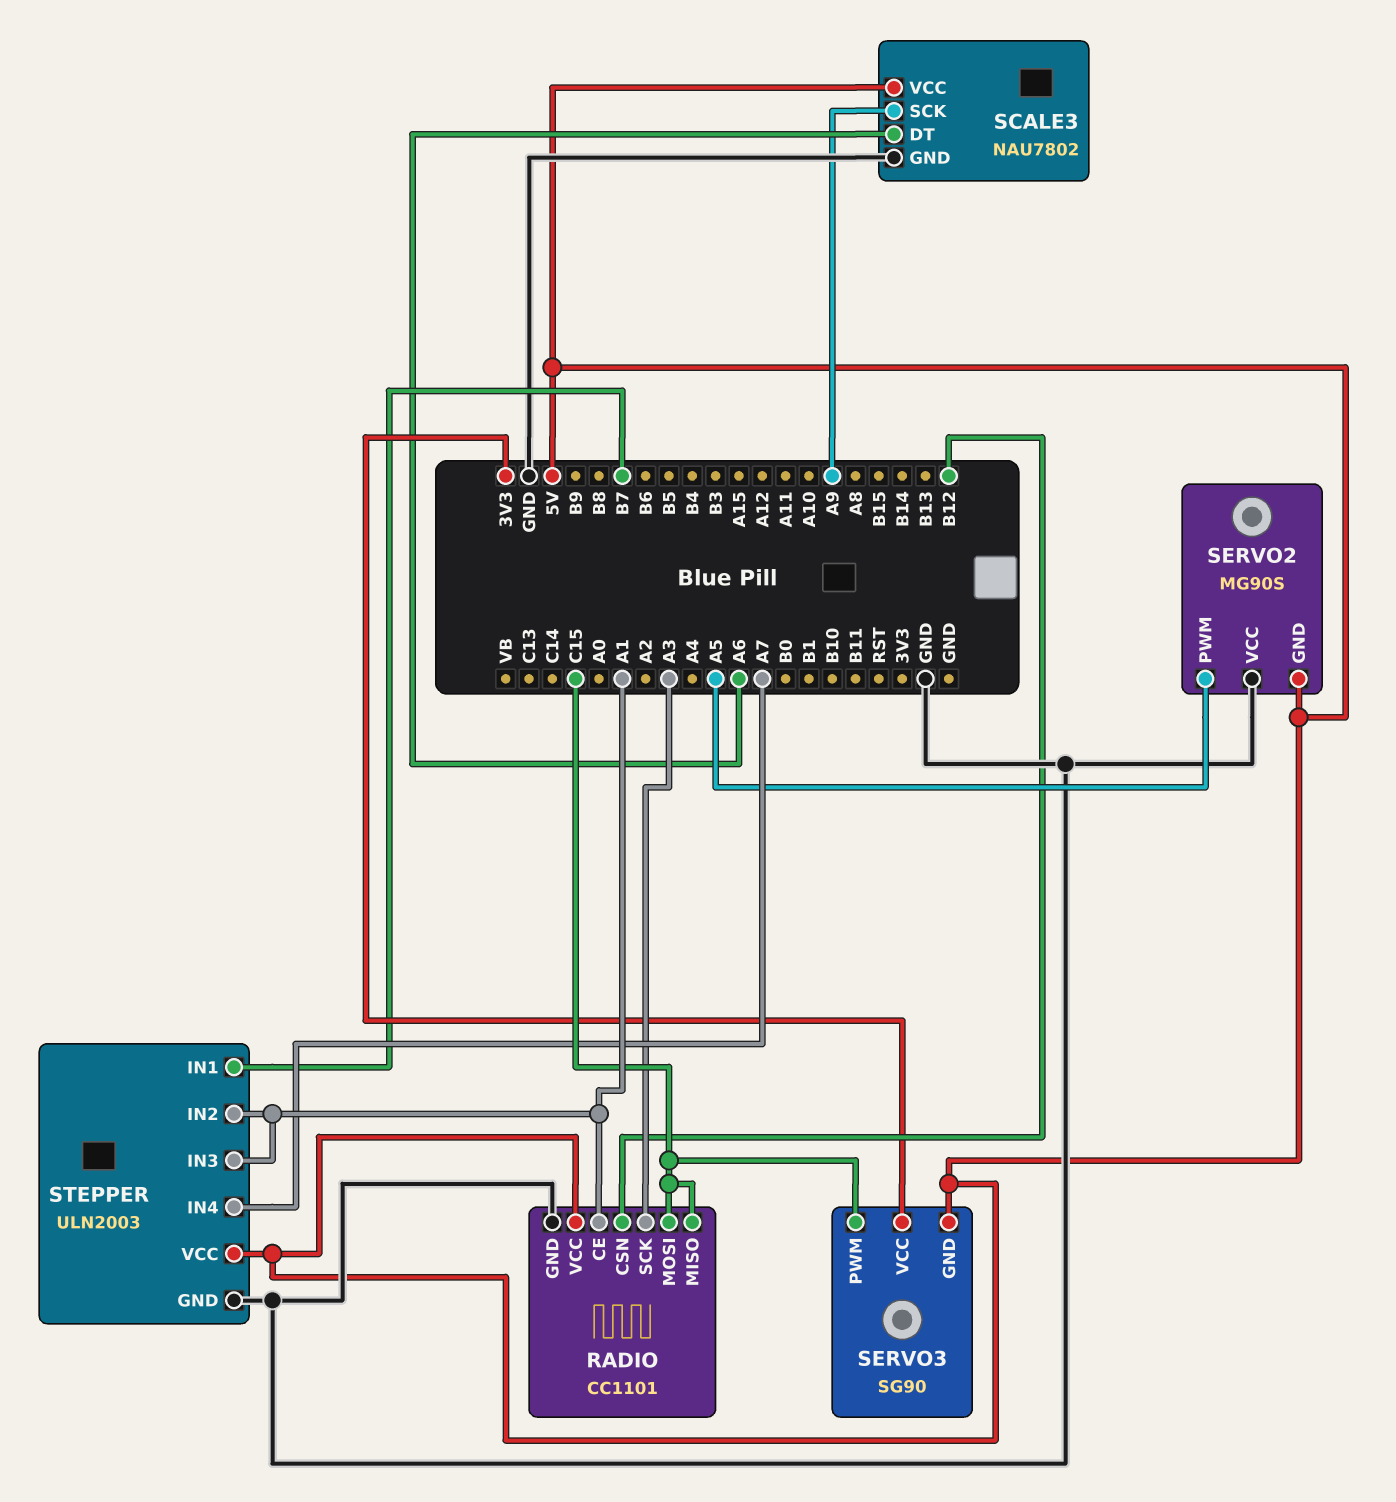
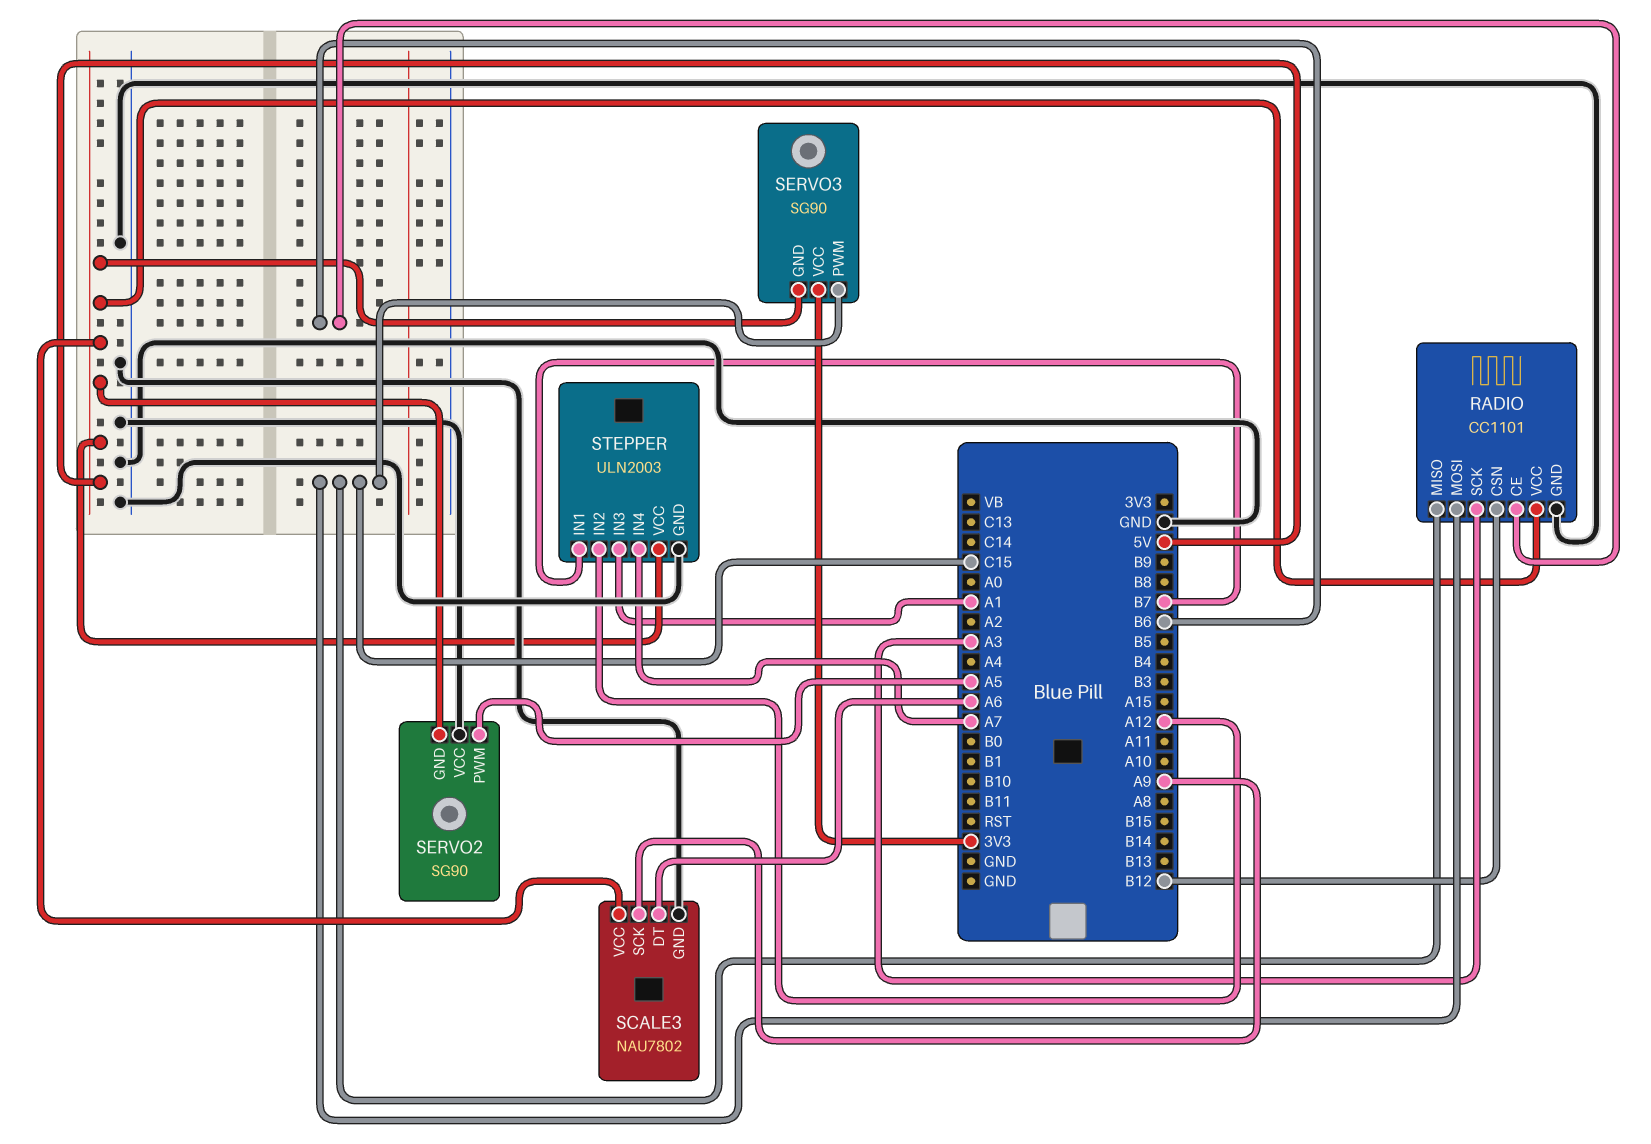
RADIO pin CE: A1 -> B6
SERVO2: MG90S -> SG90
STEPPER pin IN2: A1 -> A12

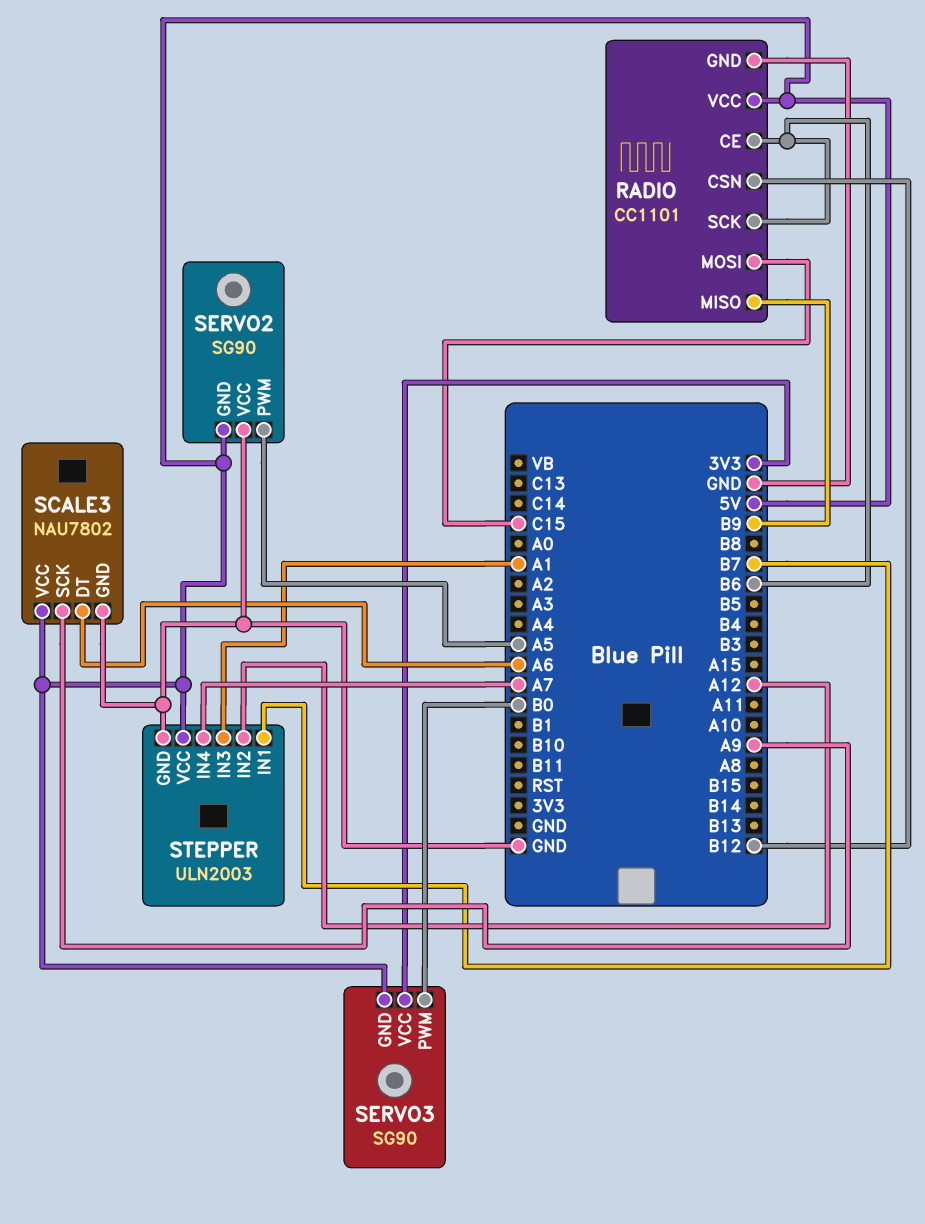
RADIO pin MISO: C15 -> B9
RADIO pin SCK: A3 -> B6
SERVO3 pin PWM: C15 -> B0

